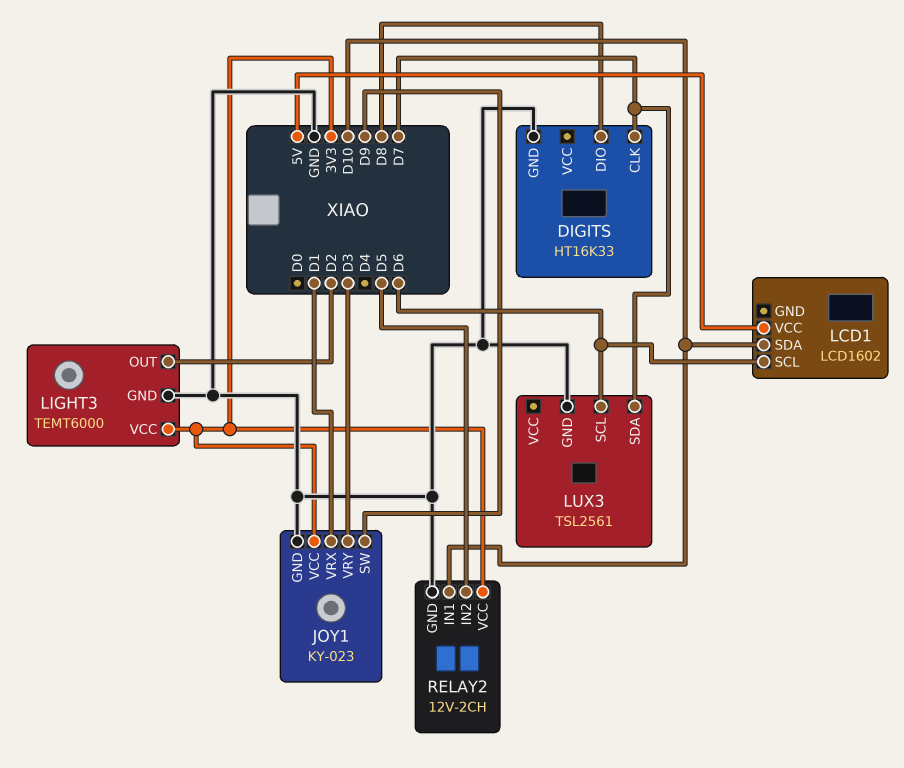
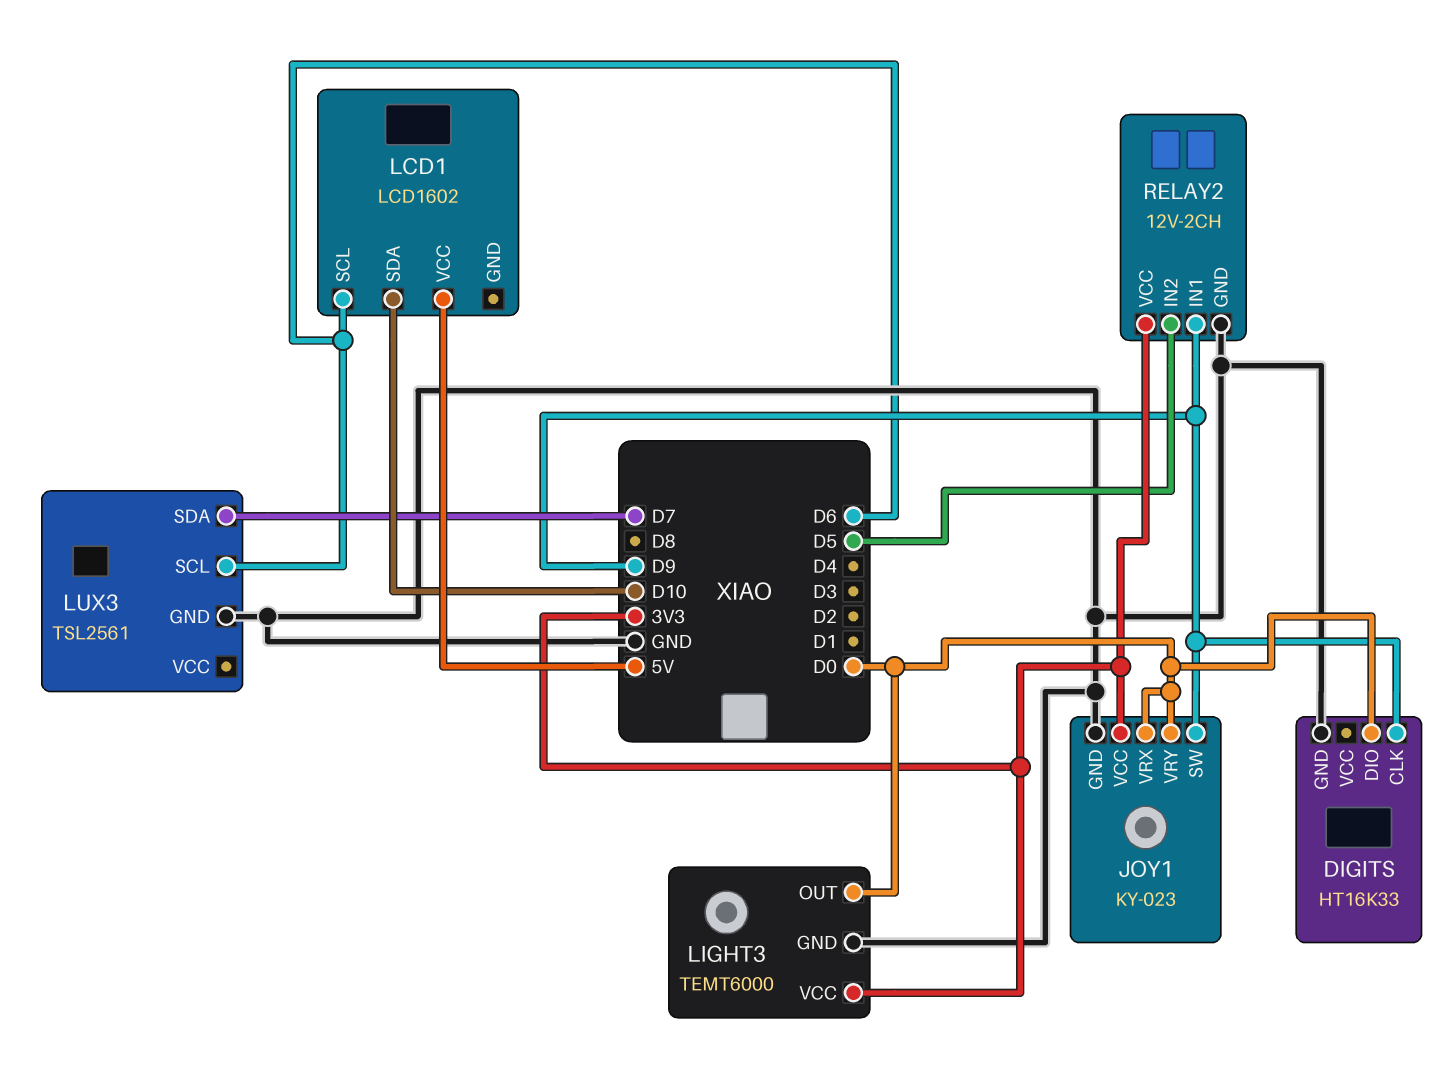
DIGITS pin CLK: D7 -> D9
DIGITS pin DIO: D8 -> D0
JOY1 pin VRX: D1 -> D0
JOY1 pin VRY: D3 -> D0
LIGHT3 pin OUT: D2 -> D0
RELAY2 pin IN1: D10 -> D9

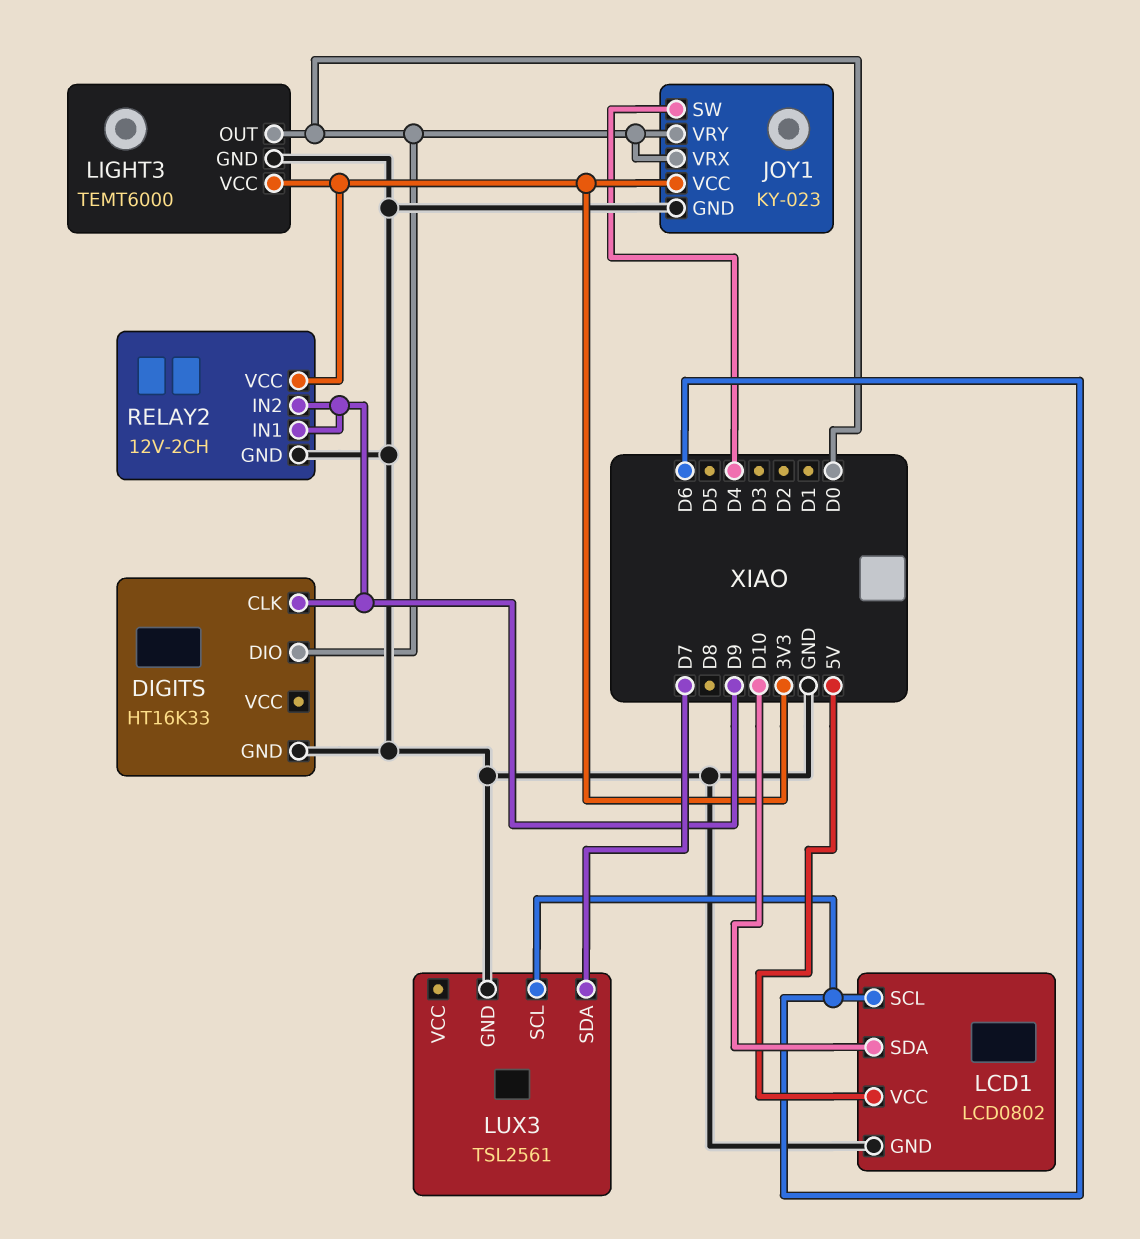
JOY1 pin SW: D9 -> D4
LCD1: LCD1602 -> LCD0802
LCD1 pin GND: none -> GND
RELAY2 pin IN2: D5 -> D9

